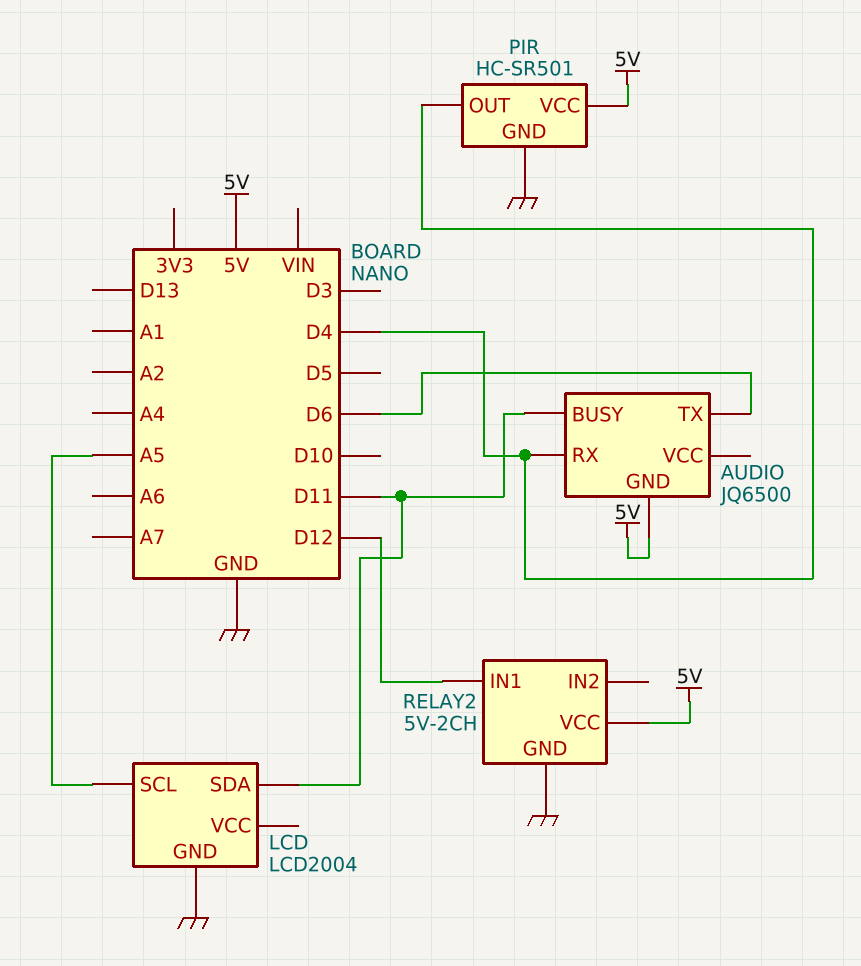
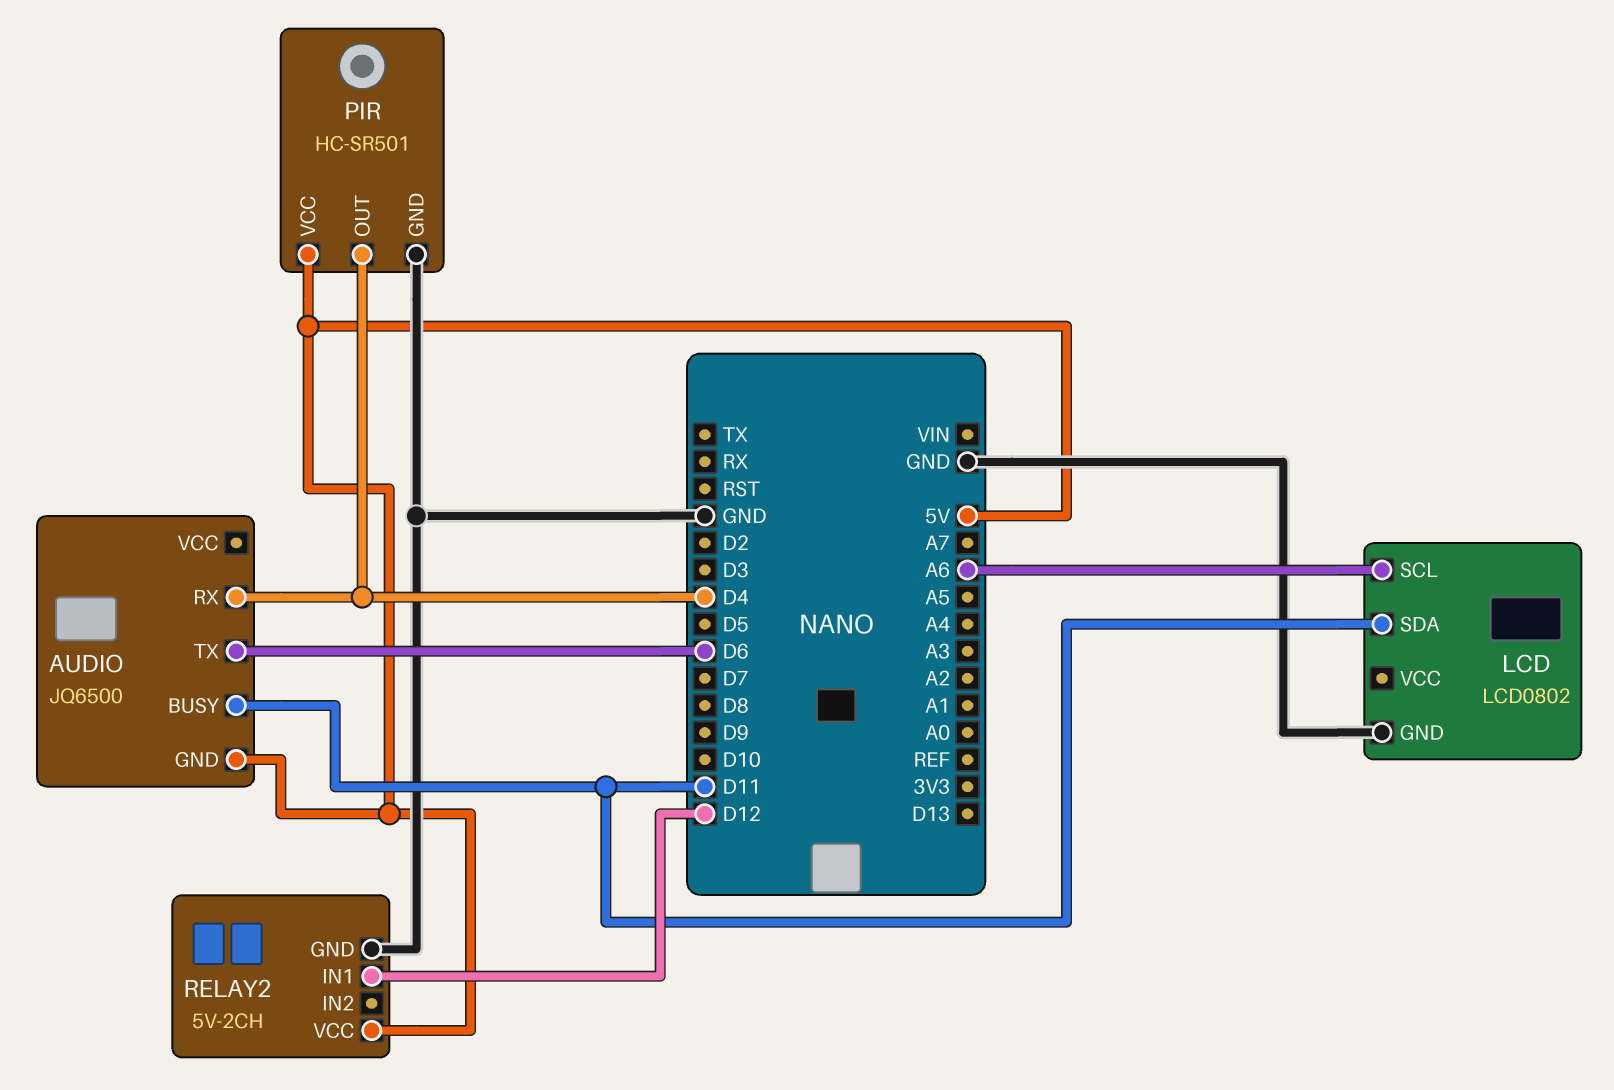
LCD: LCD2004 -> LCD0802
LCD pin SCL: A5 -> A6

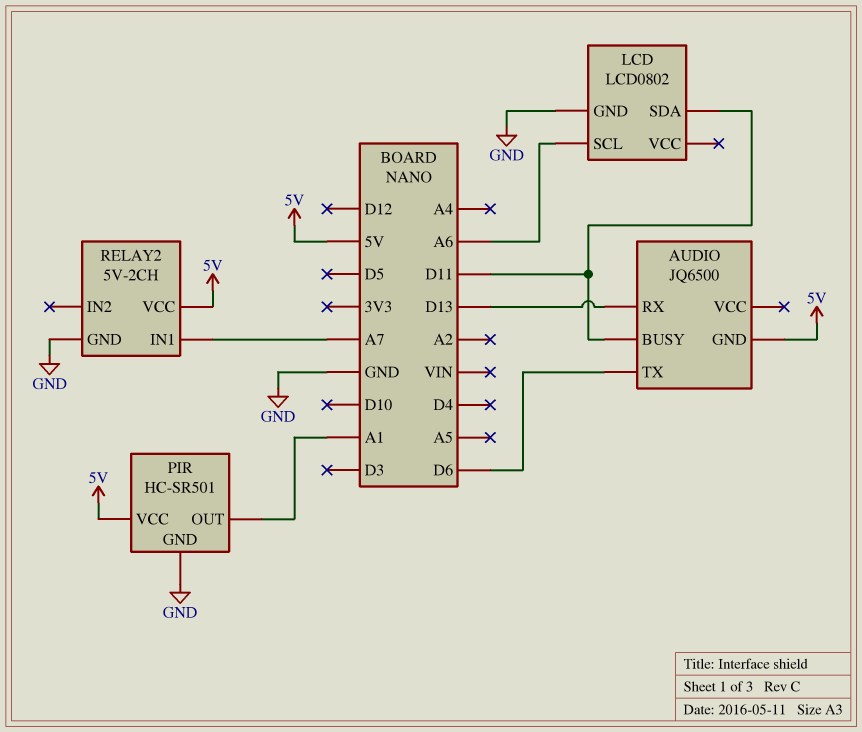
AUDIO pin RX: D4 -> D13
PIR pin OUT: D4 -> A1
RELAY2 pin IN1: D12 -> A7

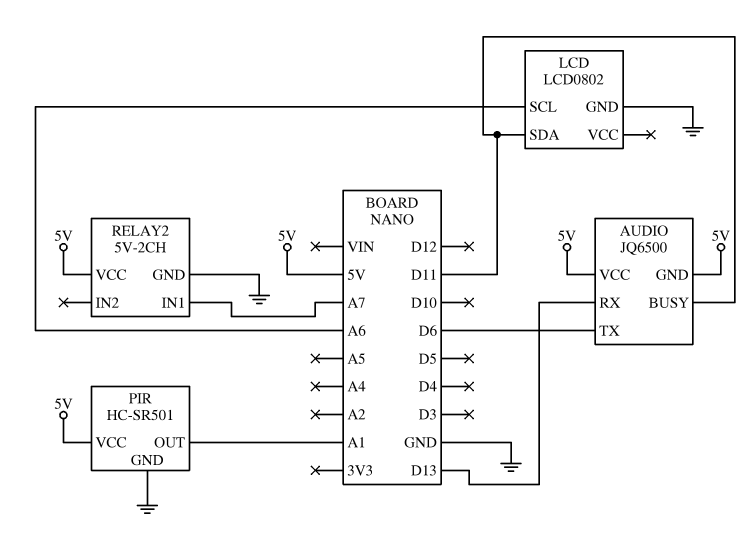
AUDIO pin VCC: none -> 5V

